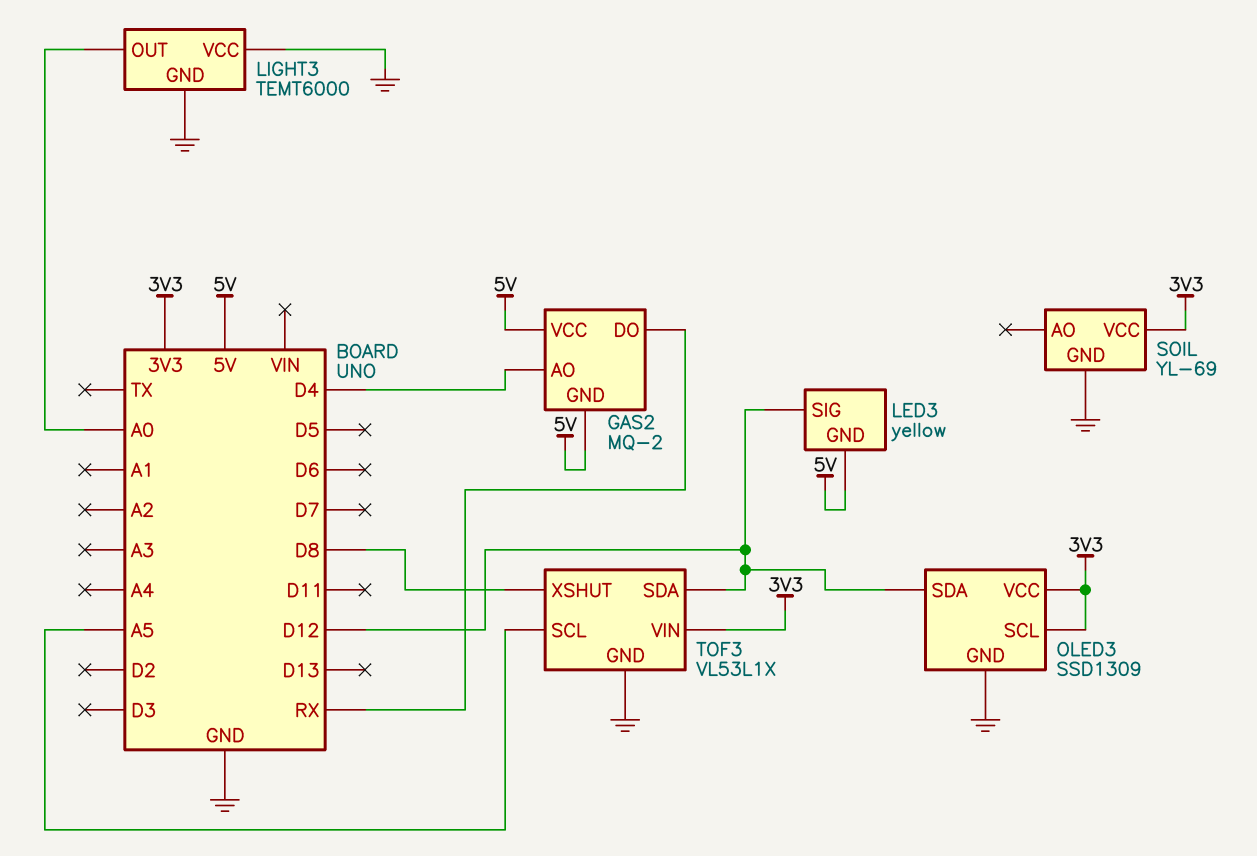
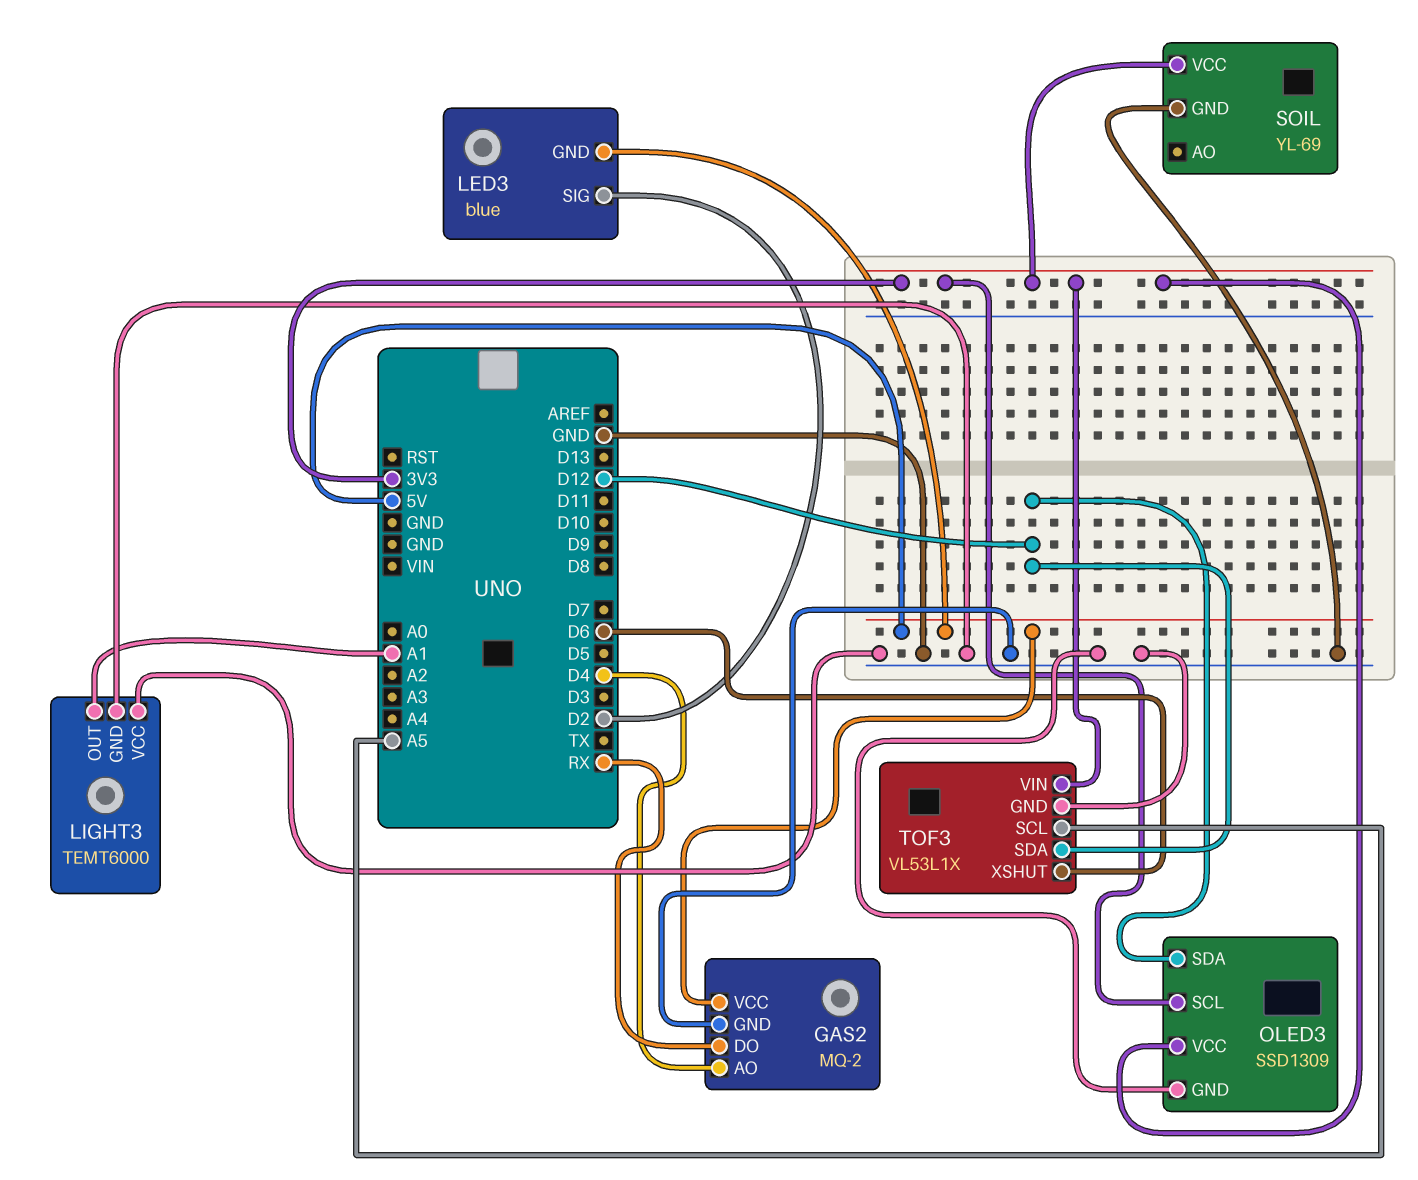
GAS2 pin GND: 5V -> GND
LED3: yellow -> blue
LED3 pin SIG: D12 -> D2
LIGHT3 pin OUT: A0 -> A1
TOF3 pin XSHUT: D8 -> D6

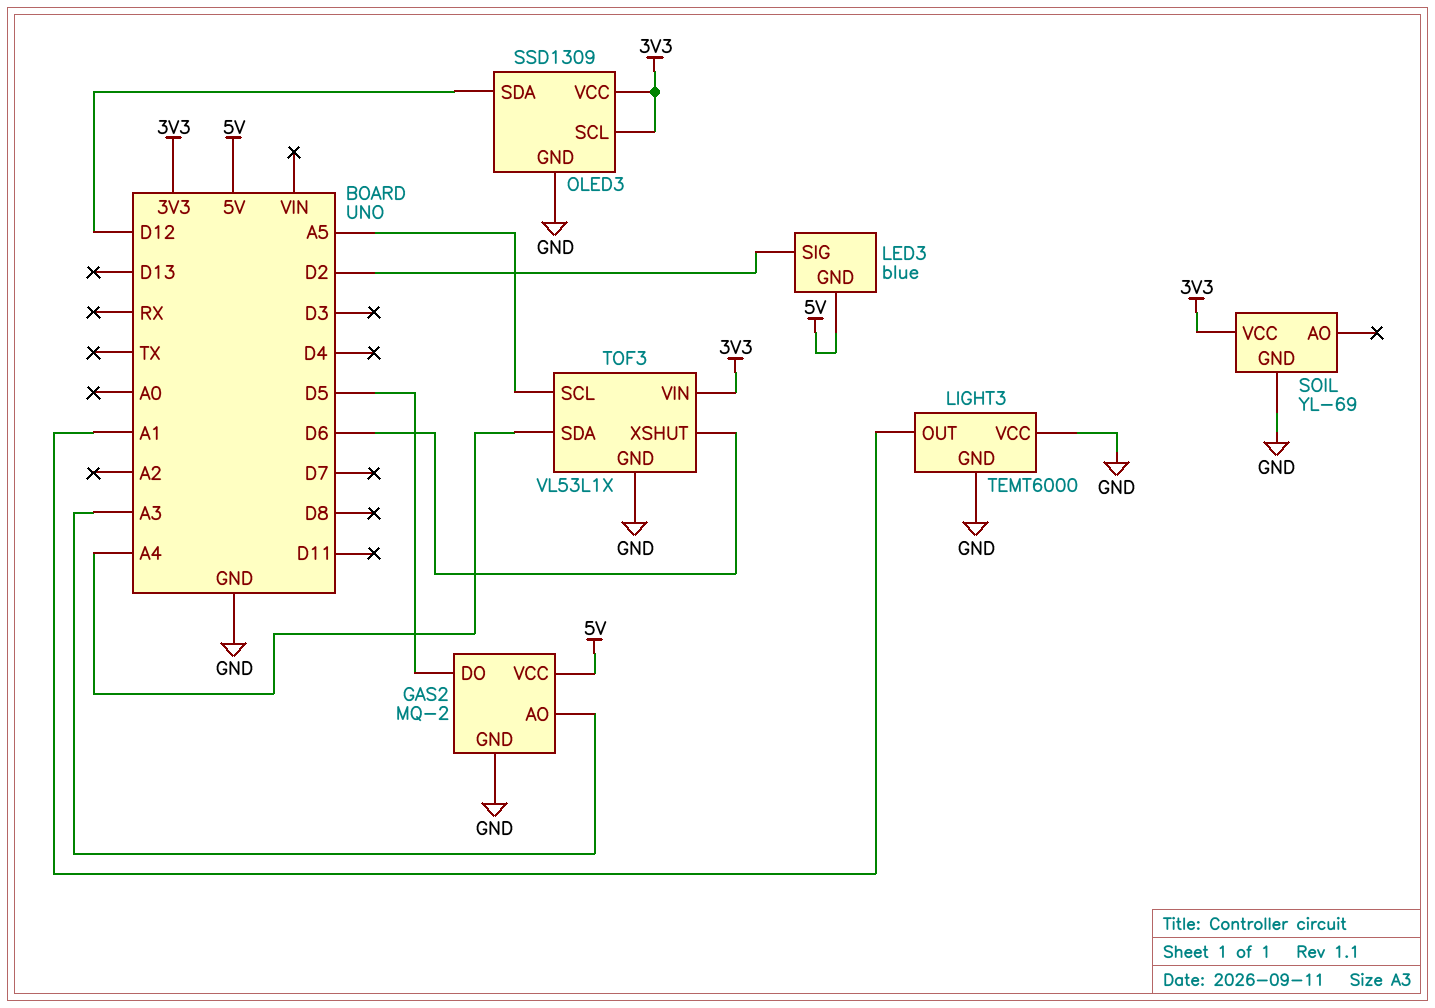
GAS2 pin AO: D4 -> A3
GAS2 pin DO: RX -> D5
TOF3 pin SDA: D12 -> A4

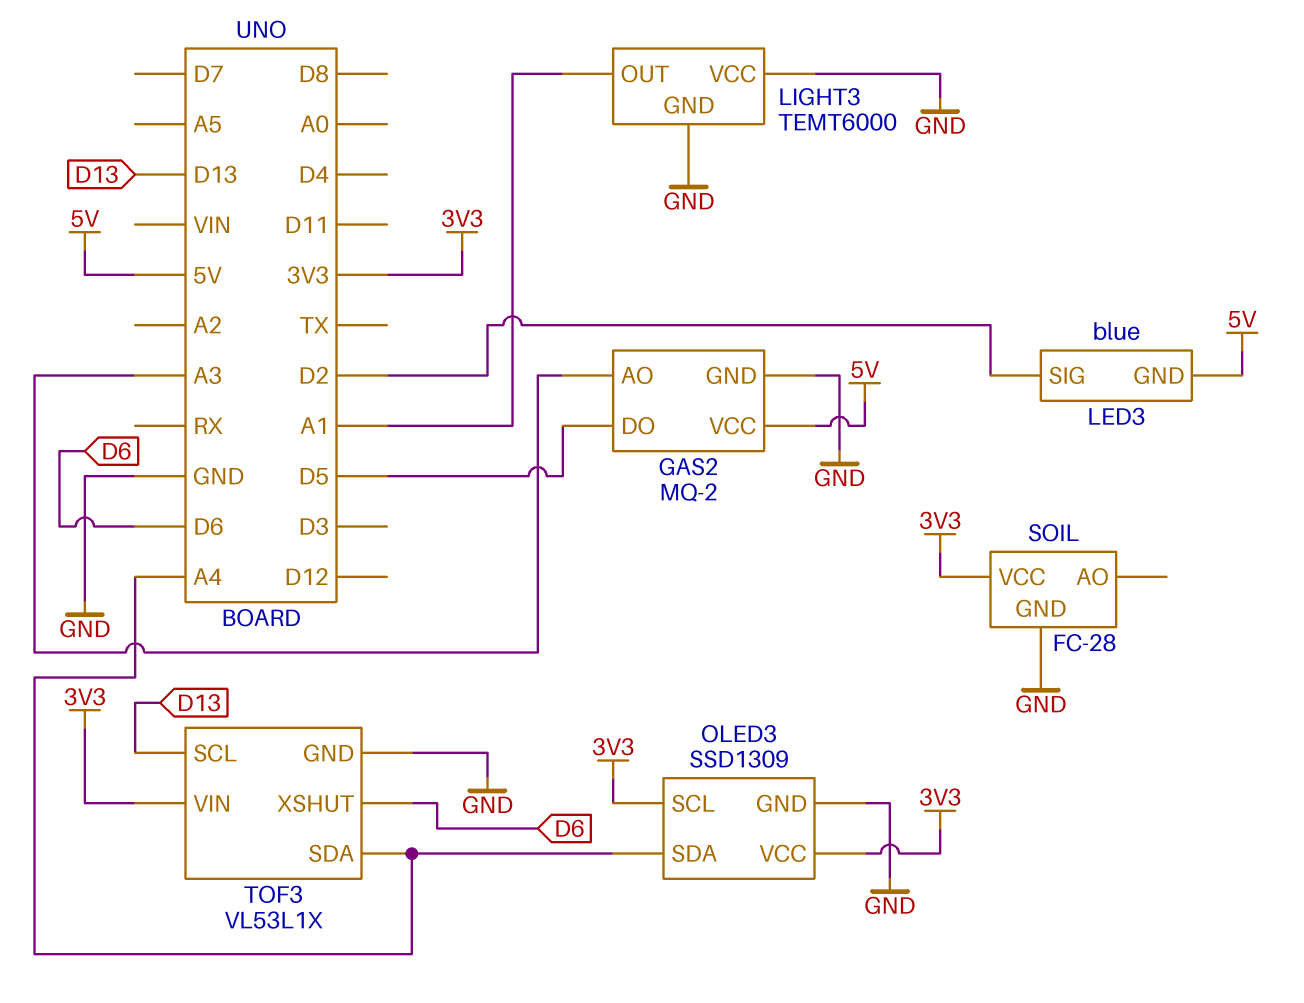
OLED3 pin SDA: D12 -> A4
SOIL: YL-69 -> FC-28
TOF3 pin SCL: A5 -> D13

